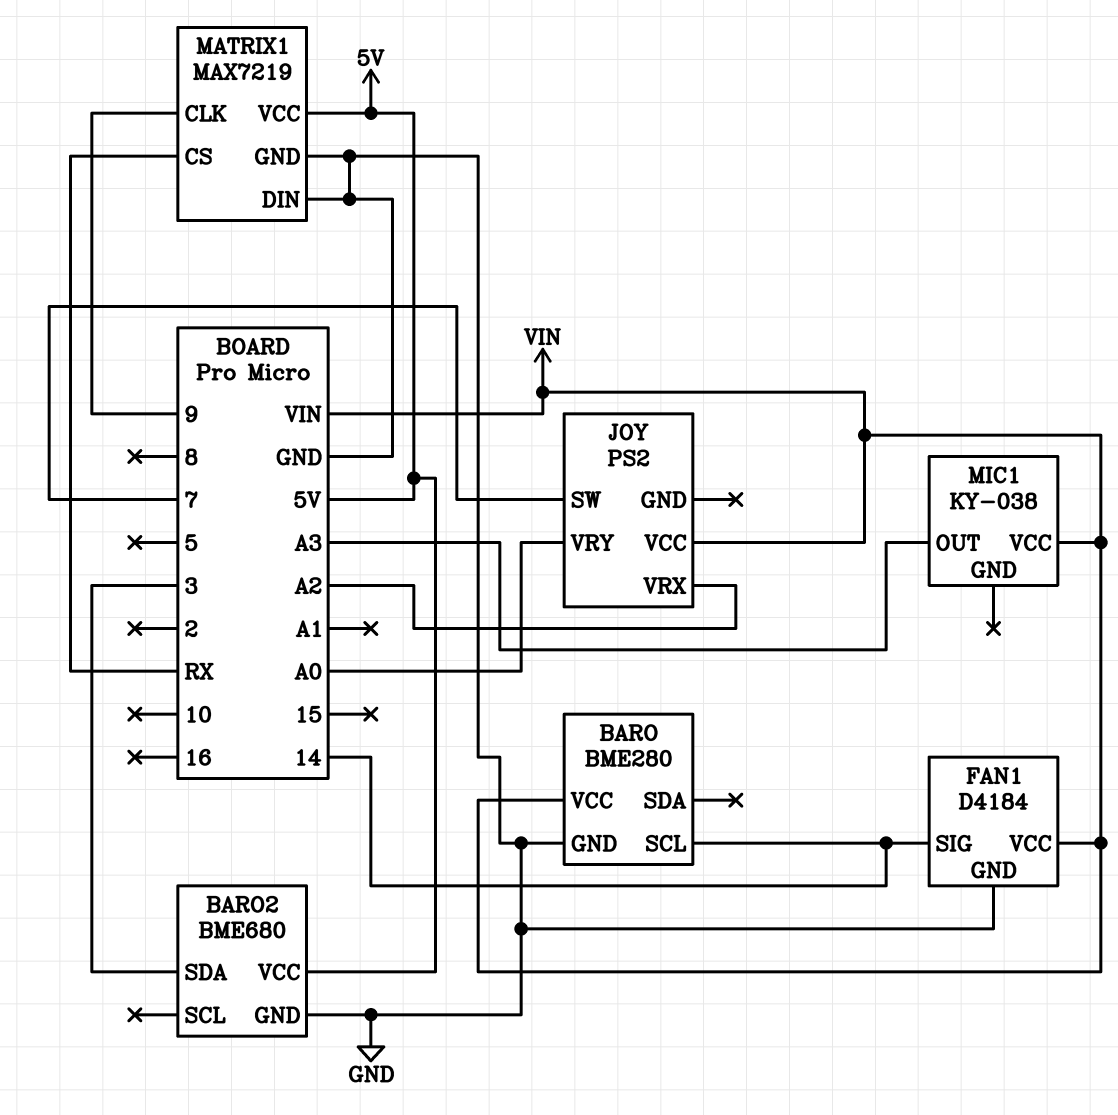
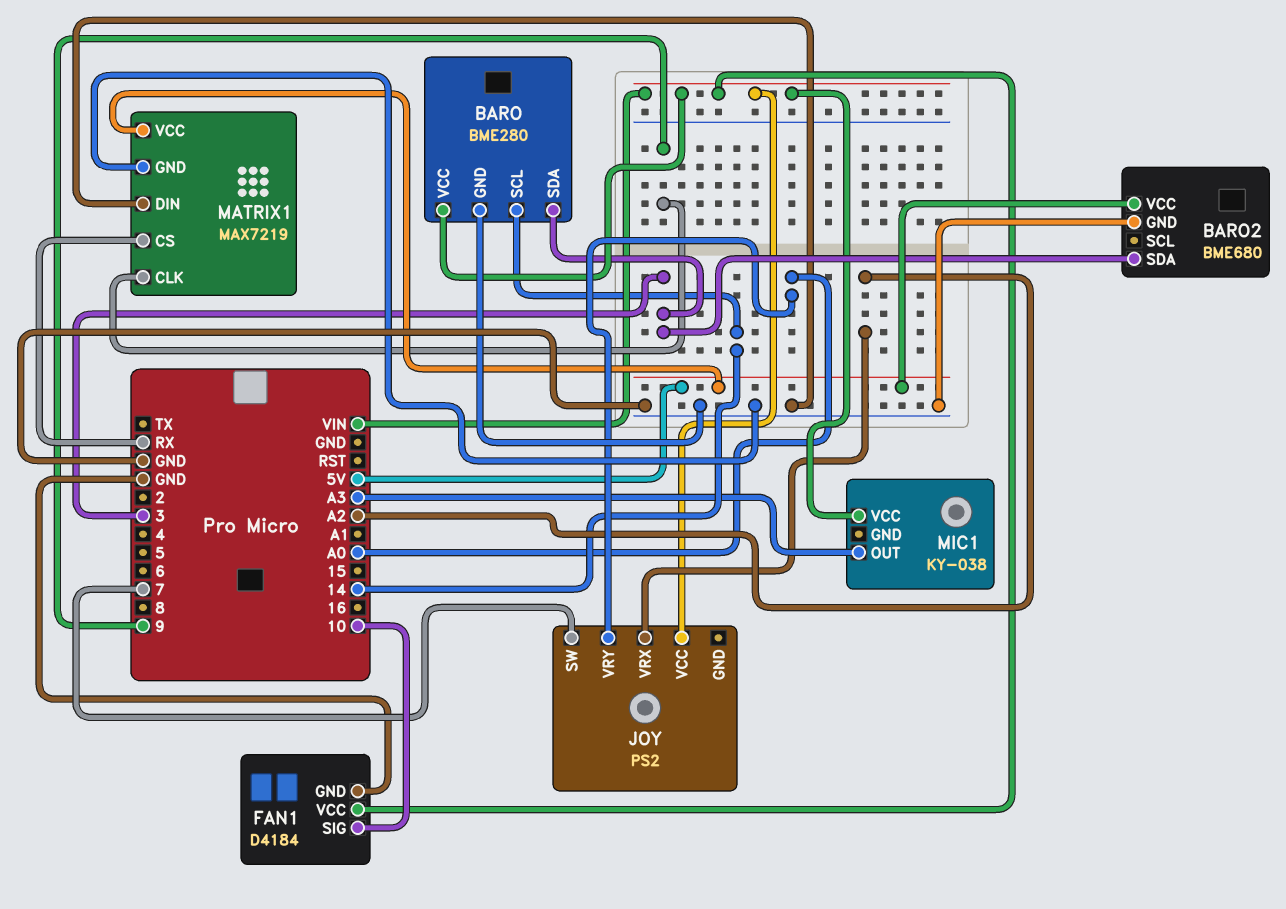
BARO pin SDA: none -> 3
FAN1 pin SIG: 14 -> 10

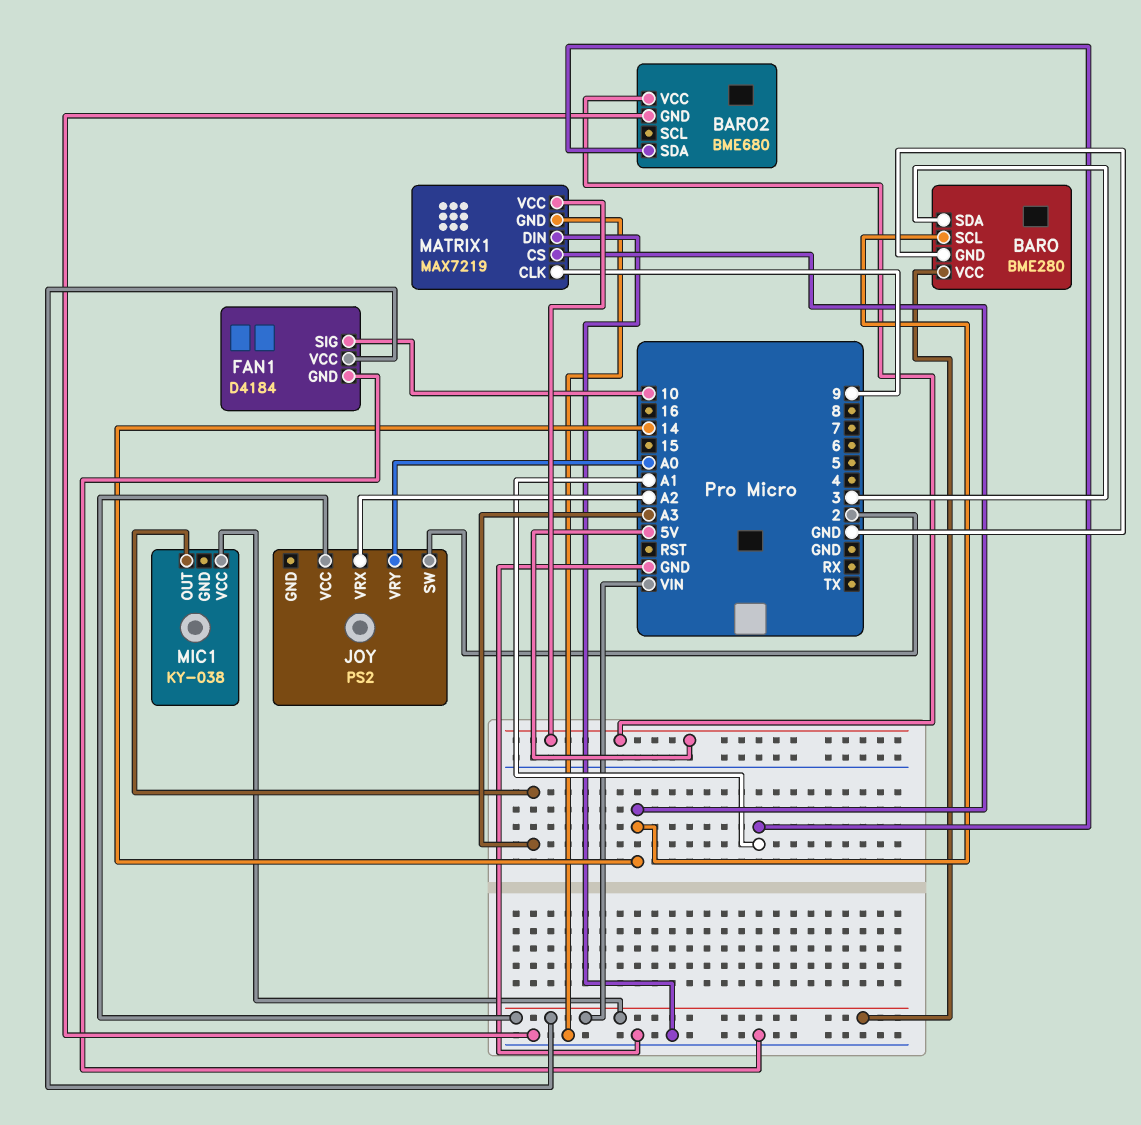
BARO2 pin SDA: 3 -> A1
JOY pin SW: 7 -> 2
MATRIX1 pin CS: RX -> 14

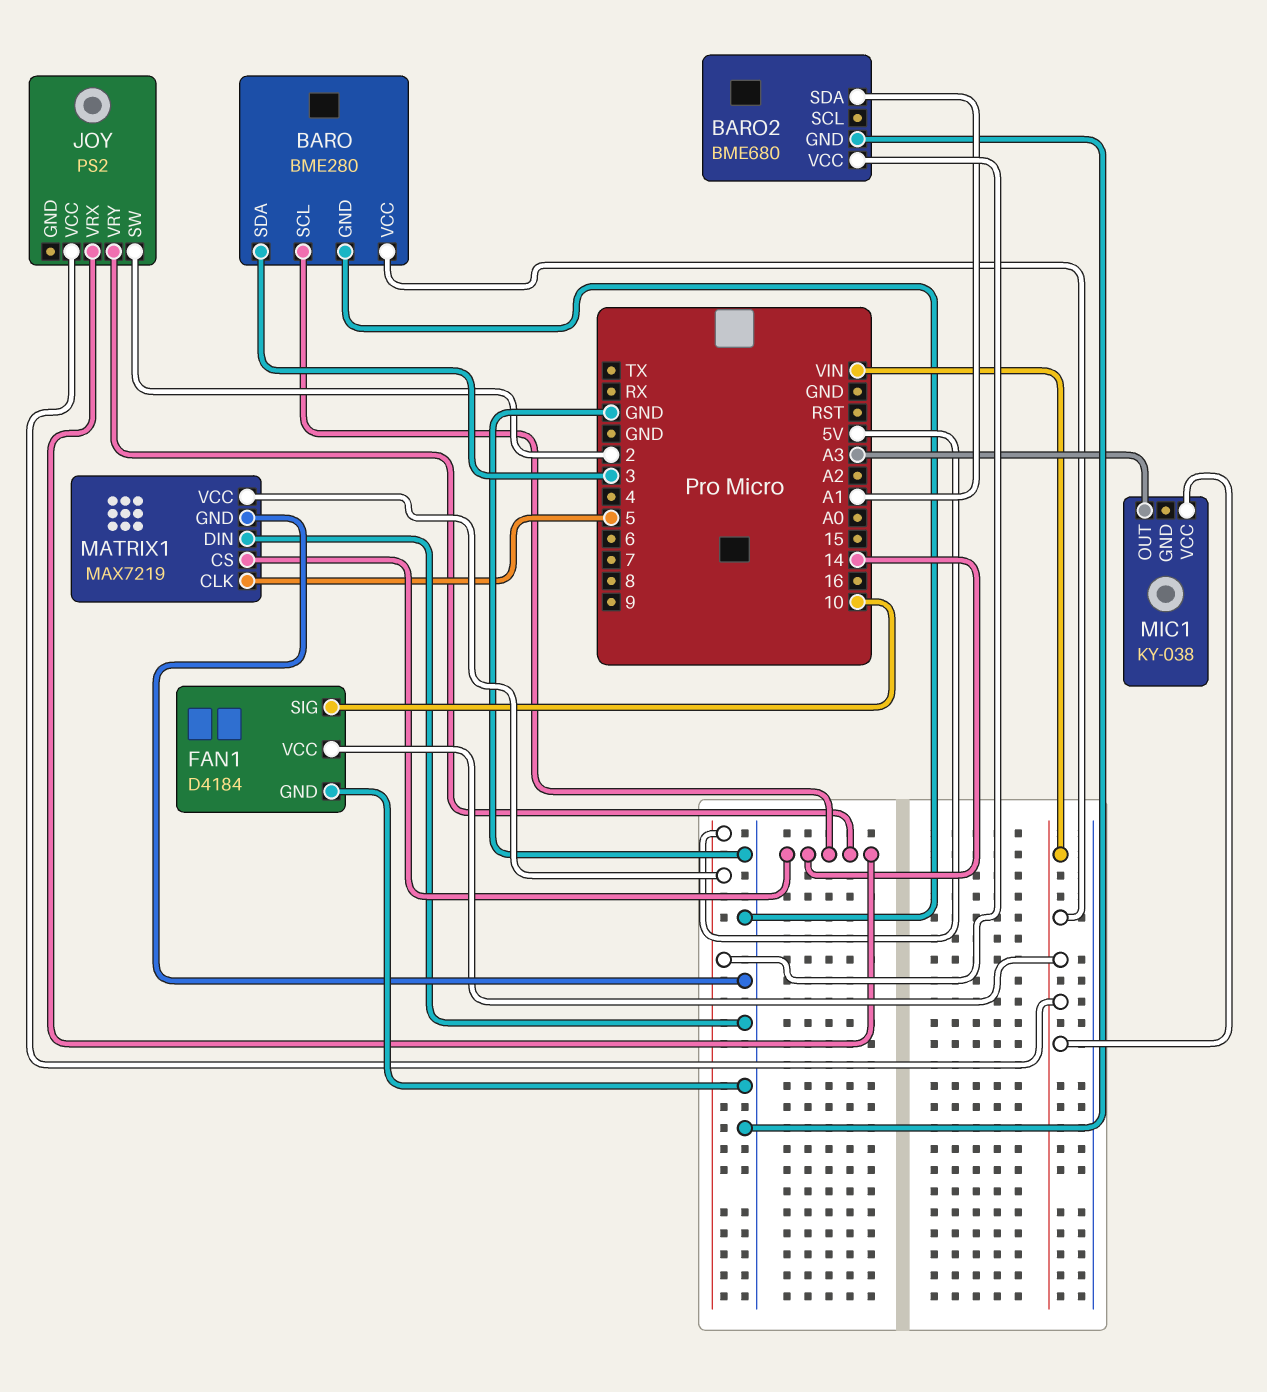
JOY pin VRX: A2 -> 14
JOY pin VRY: A0 -> 14
MATRIX1 pin CLK: 9 -> 5

